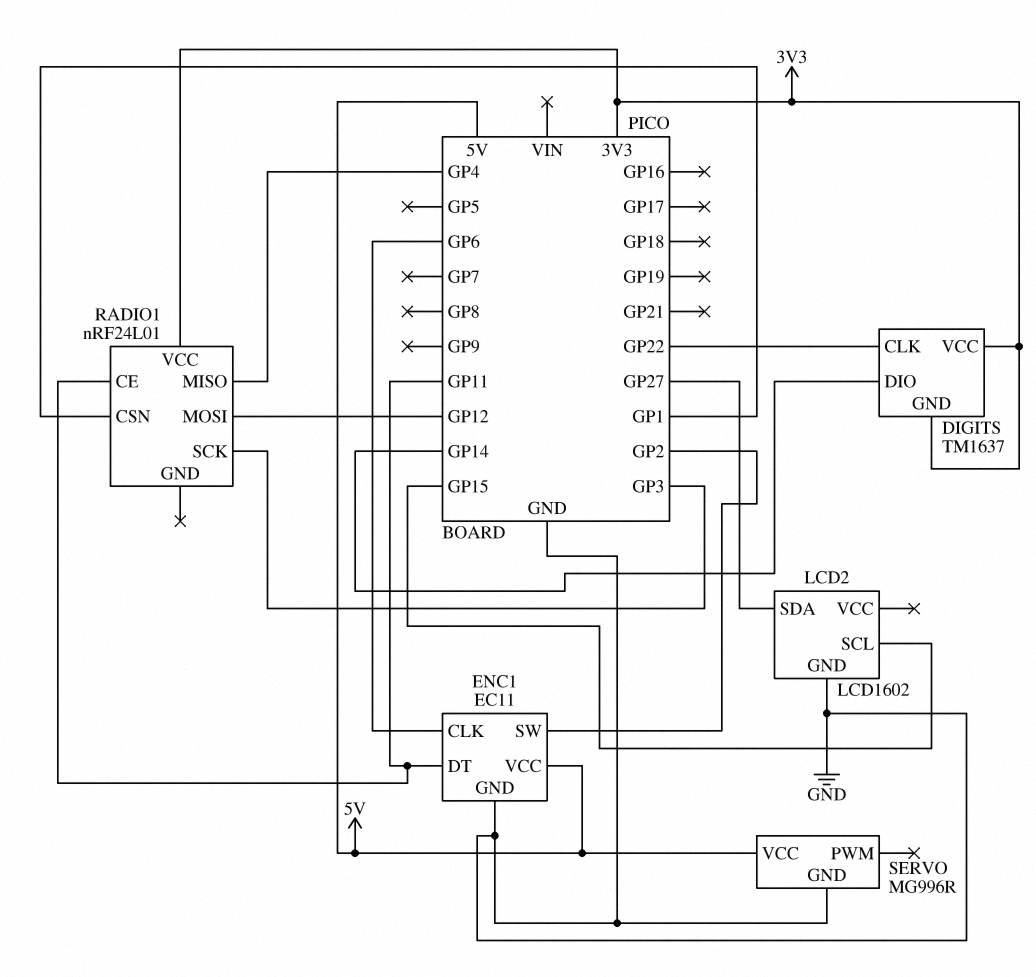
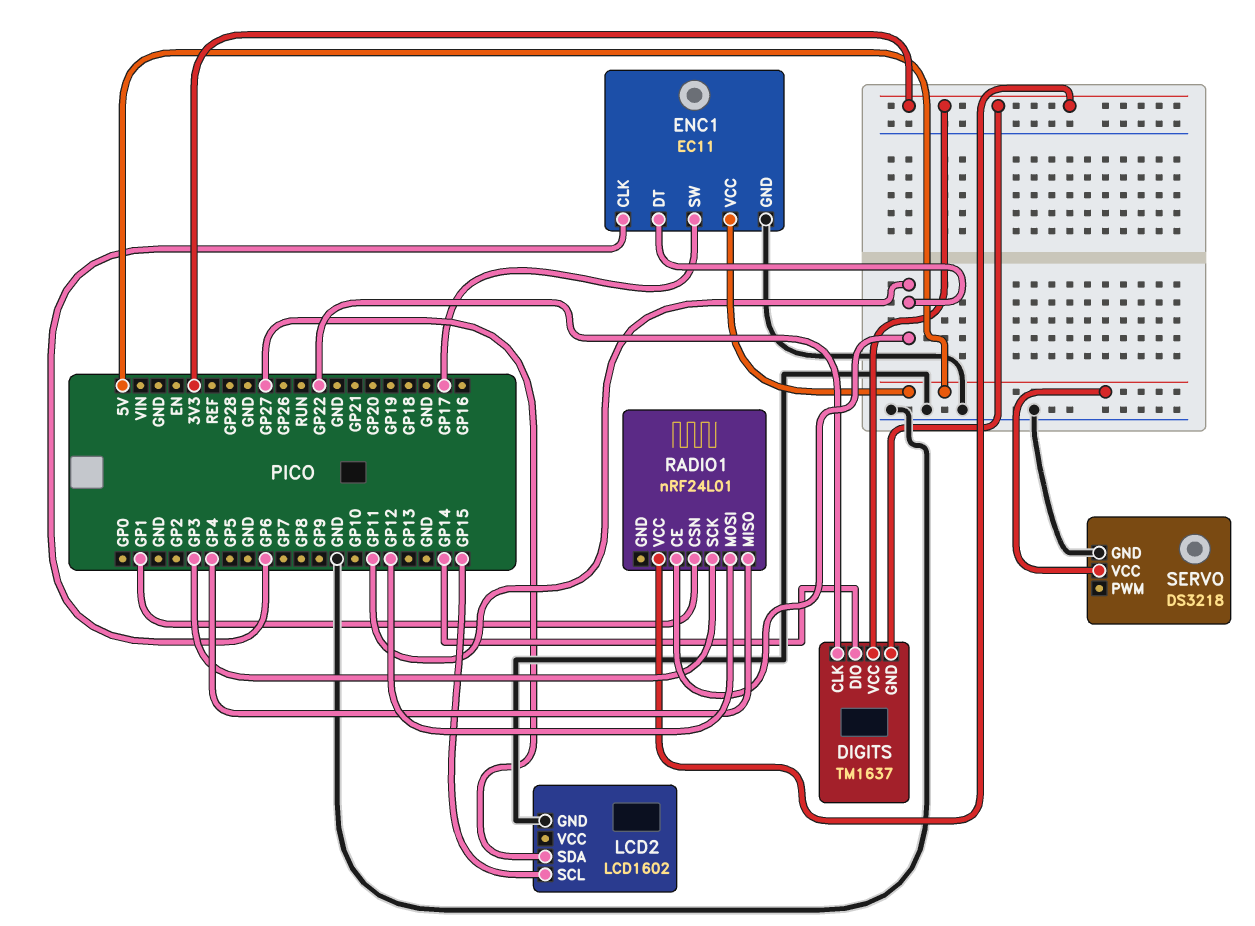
ENC1 pin SW: GP2 -> GP17
SERVO: MG996R -> DS3218

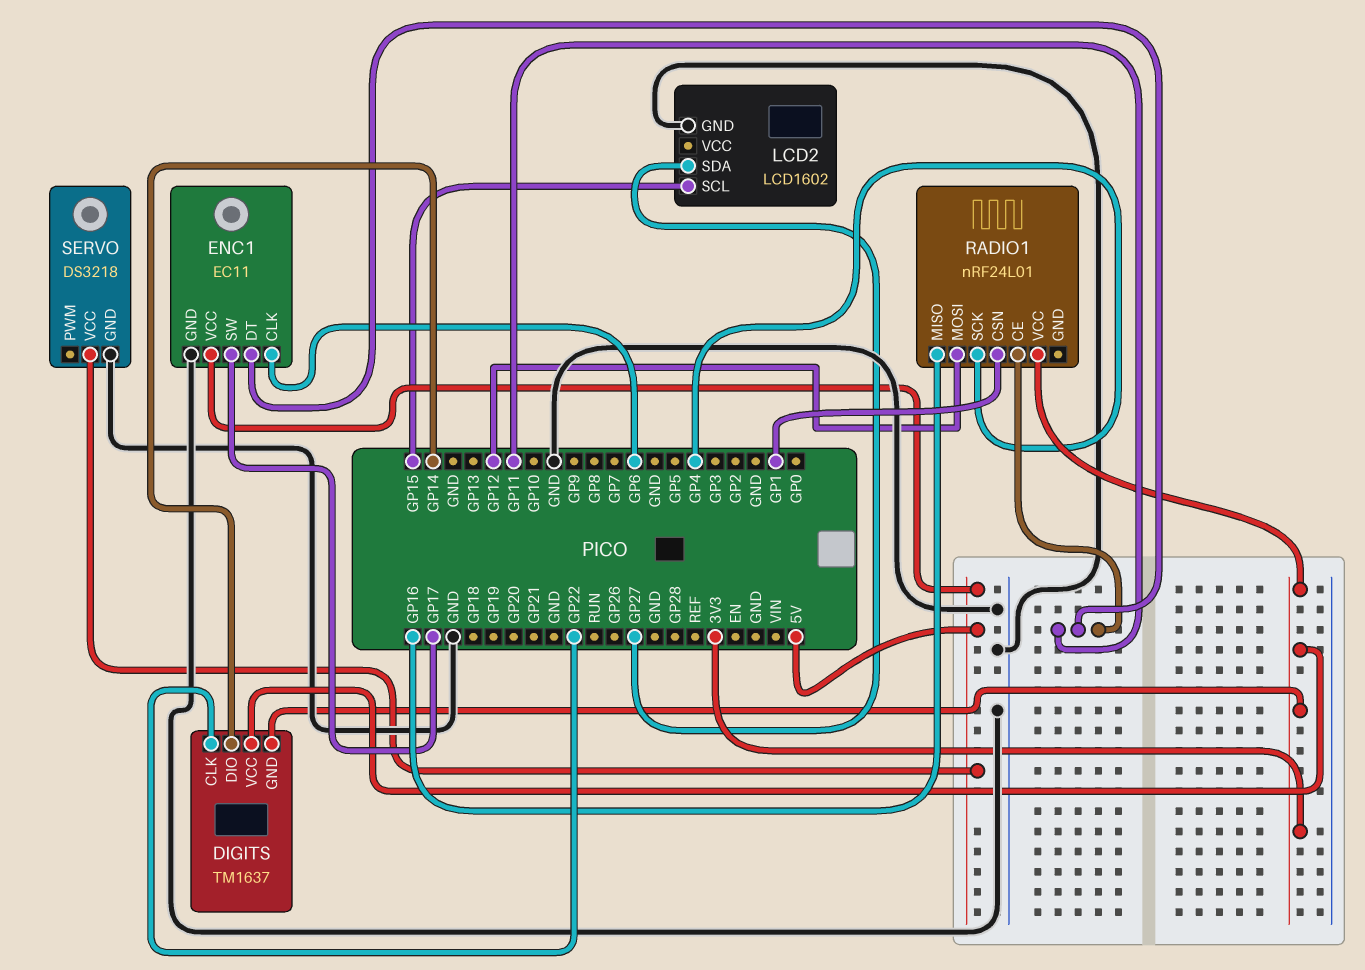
RADIO1 pin MISO: GP4 -> GP16
RADIO1 pin SCK: GP3 -> GP4

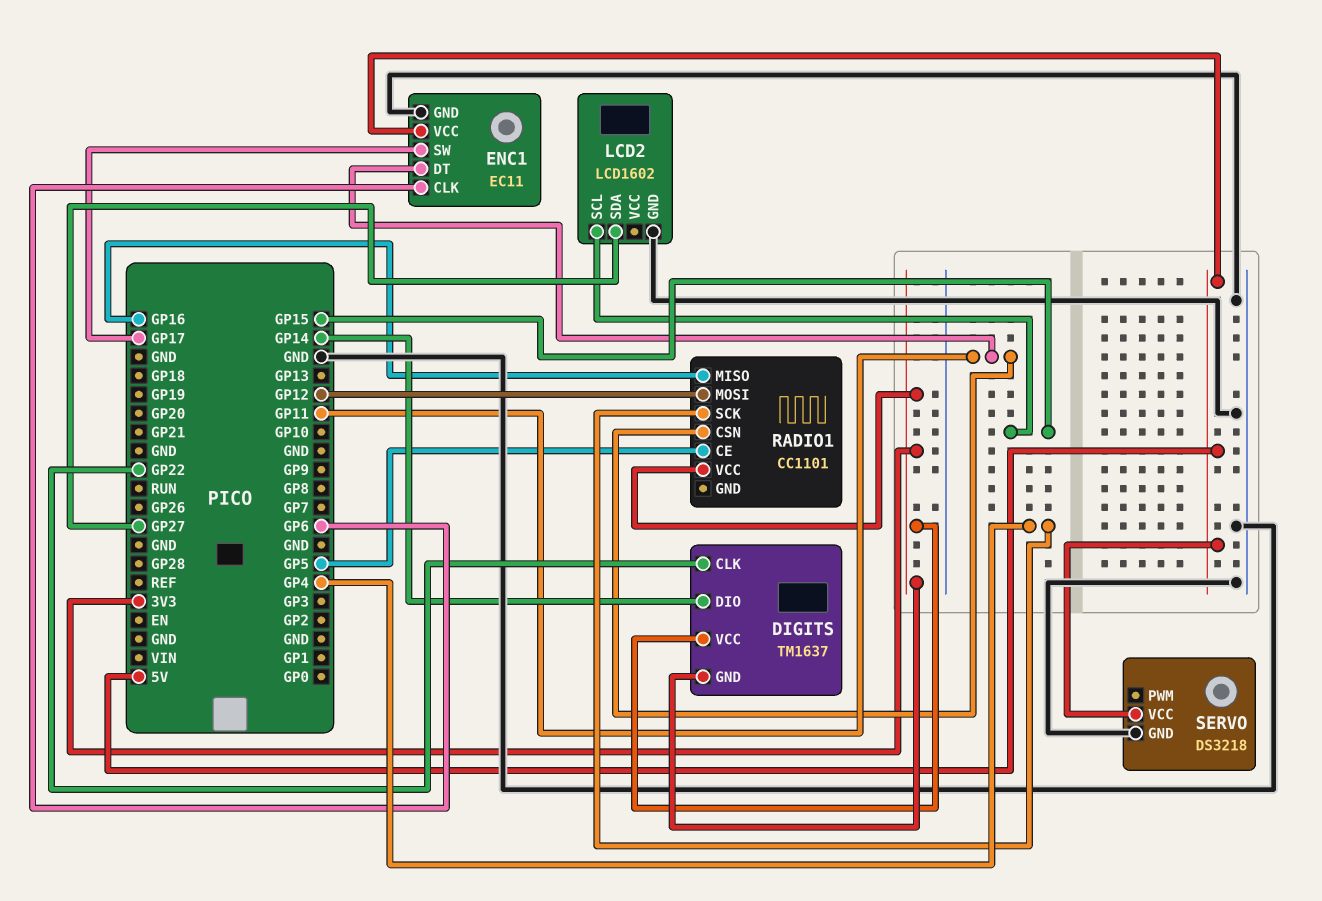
RADIO1: nRF24L01 -> CC1101
RADIO1 pin CE: GP11 -> GP5
RADIO1 pin CSN: GP1 -> GP11

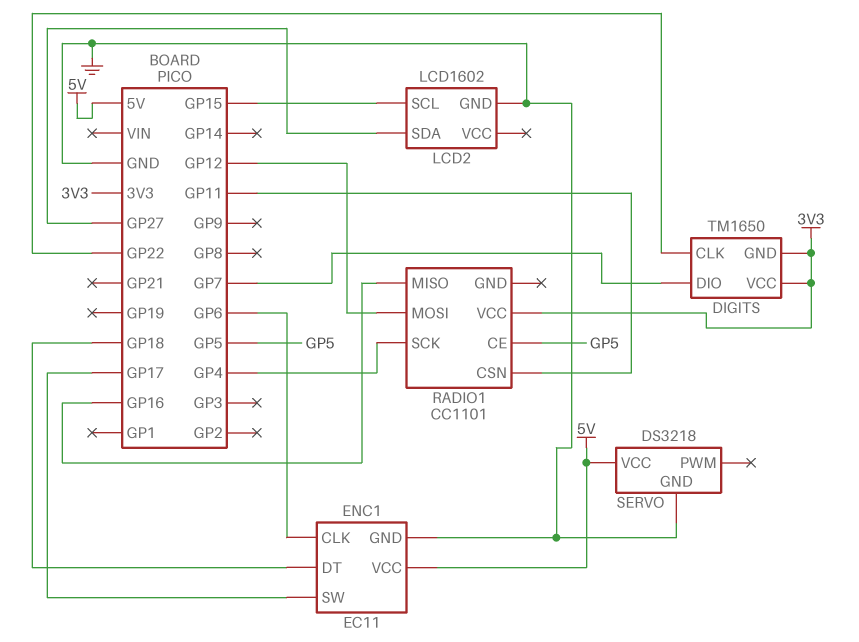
DIGITS: TM1637 -> TM1650
DIGITS pin DIO: GP14 -> GP7
ENC1 pin DT: GP11 -> GP18

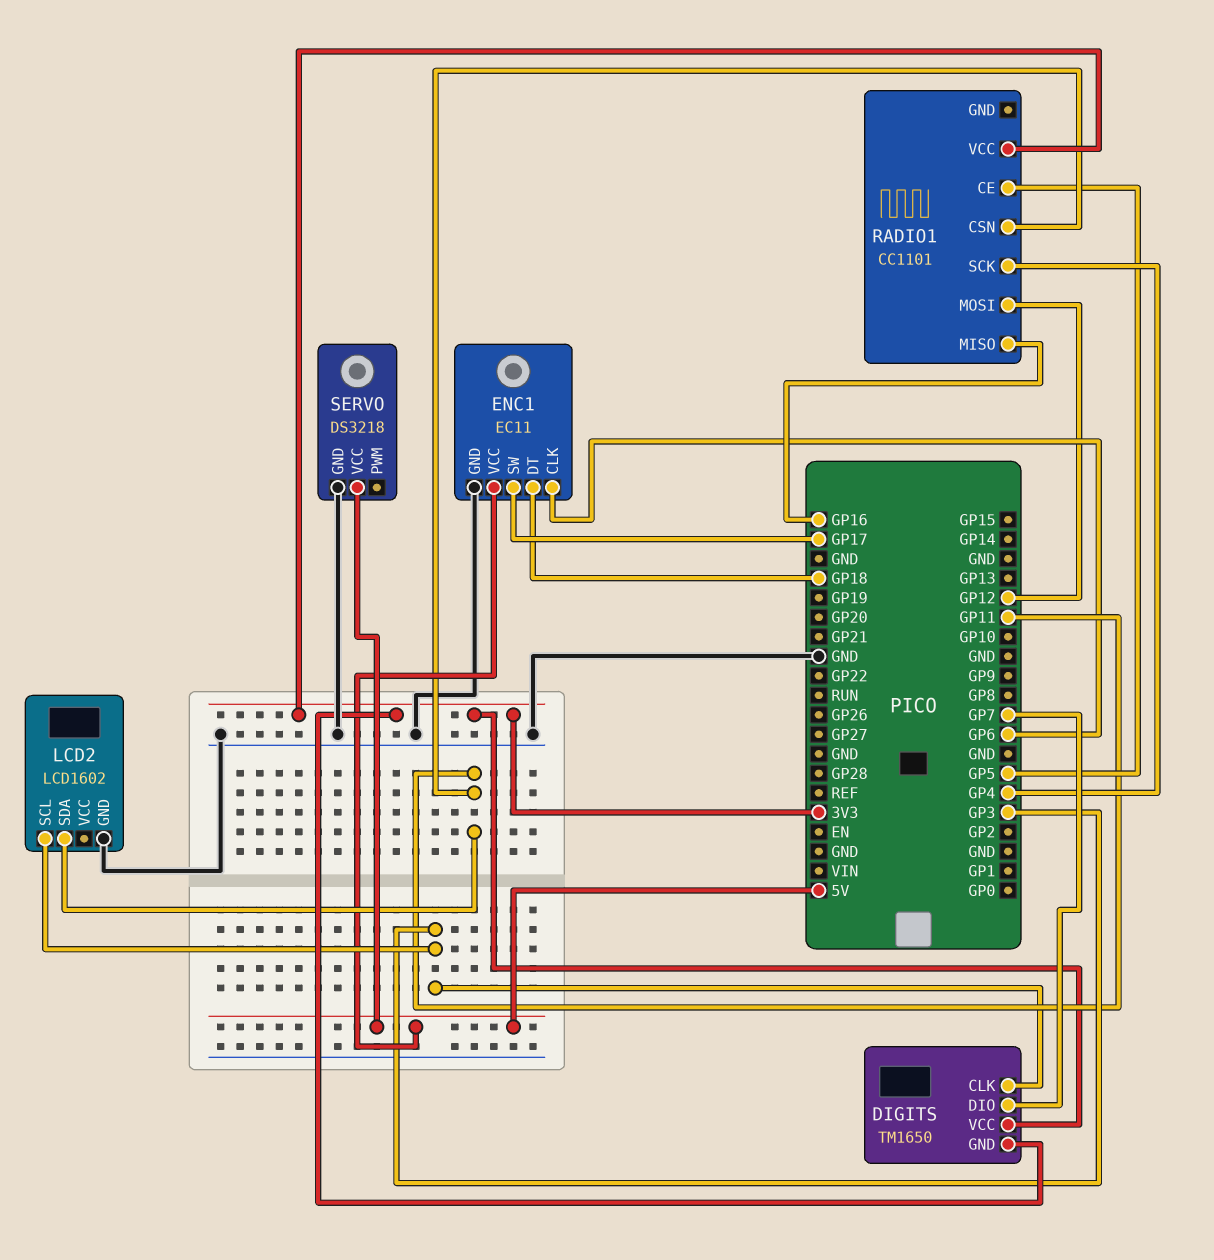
DIGITS pin CLK: GP22 -> GP3
LCD2 pin SCL: GP15 -> GP3
LCD2 pin SDA: GP27 -> GP11

